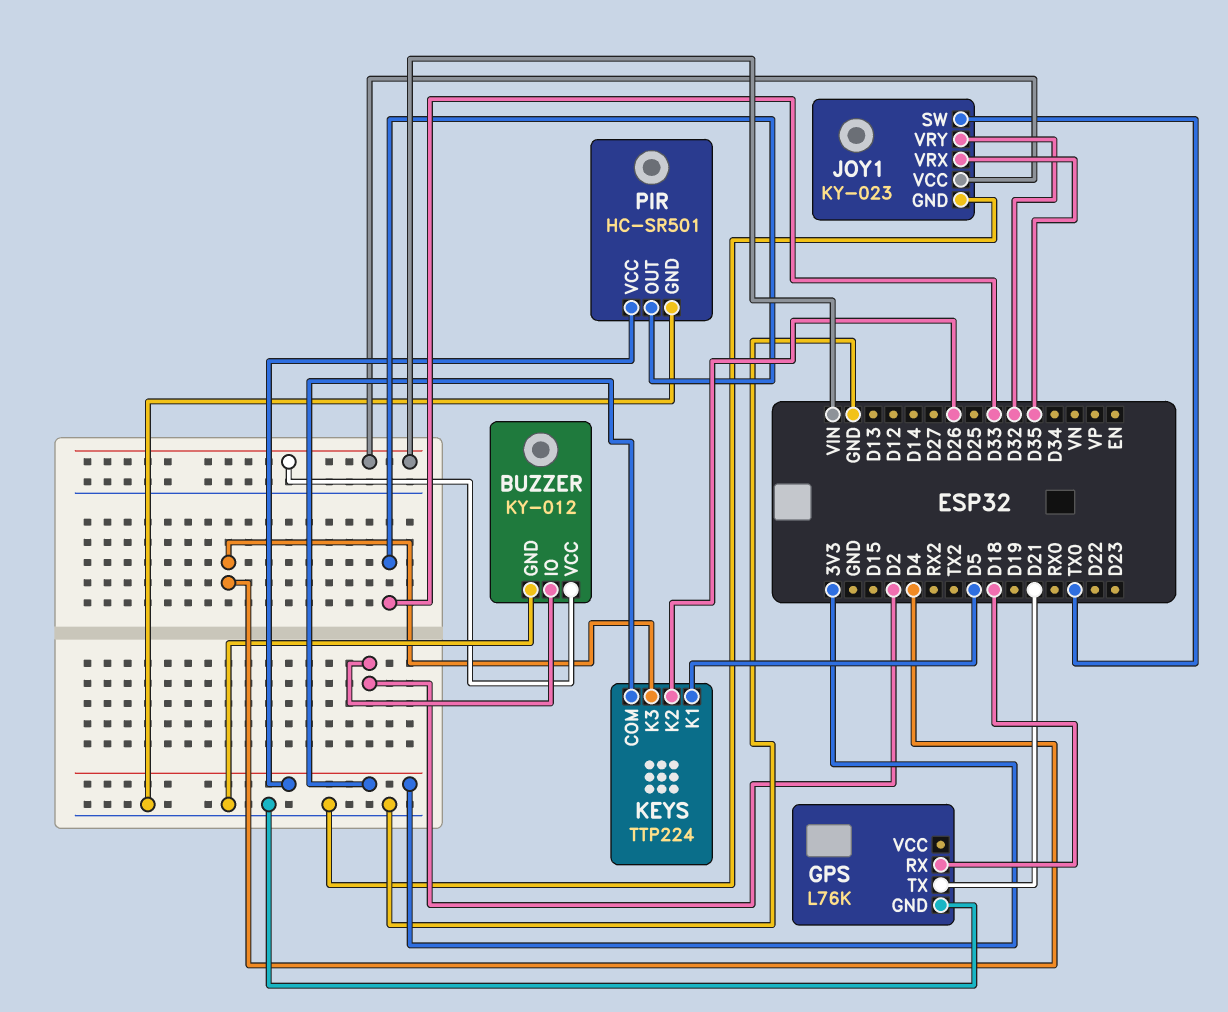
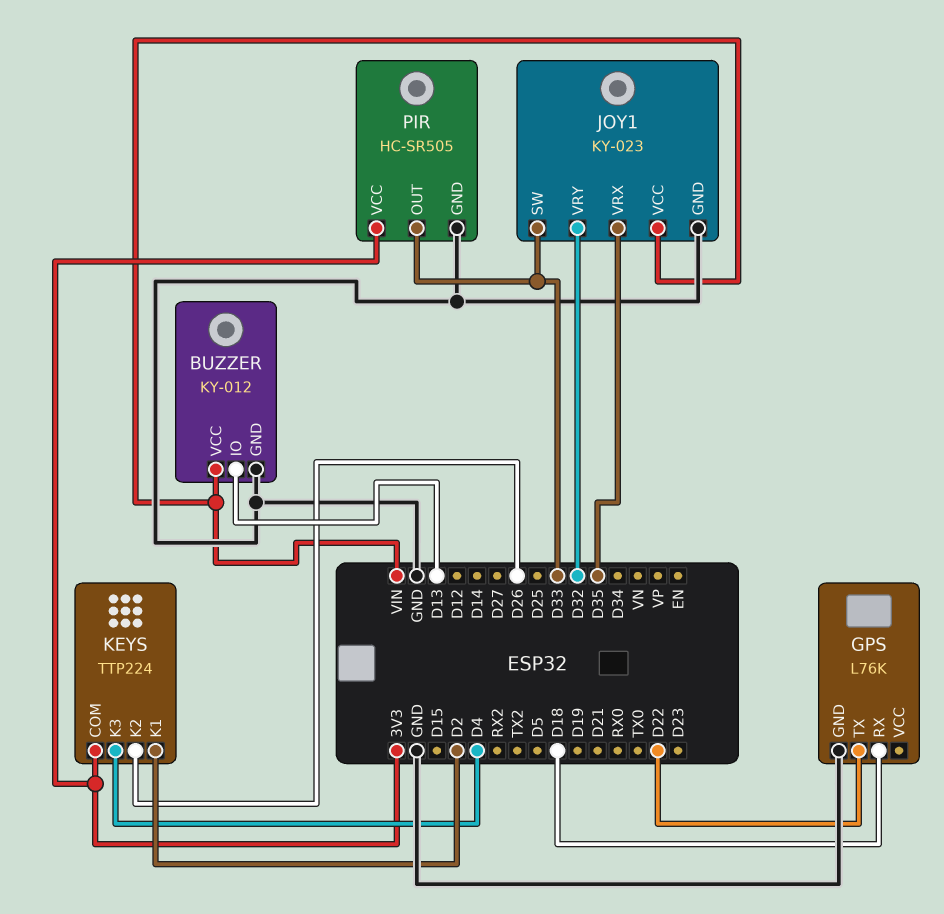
BUZZER pin IO: D2 -> D13
GPS pin TX: D21 -> D22
JOY1 pin SW: TX0 -> D33
KEYS pin K1: D5 -> D2
PIR: HC-SR501 -> HC-SR505

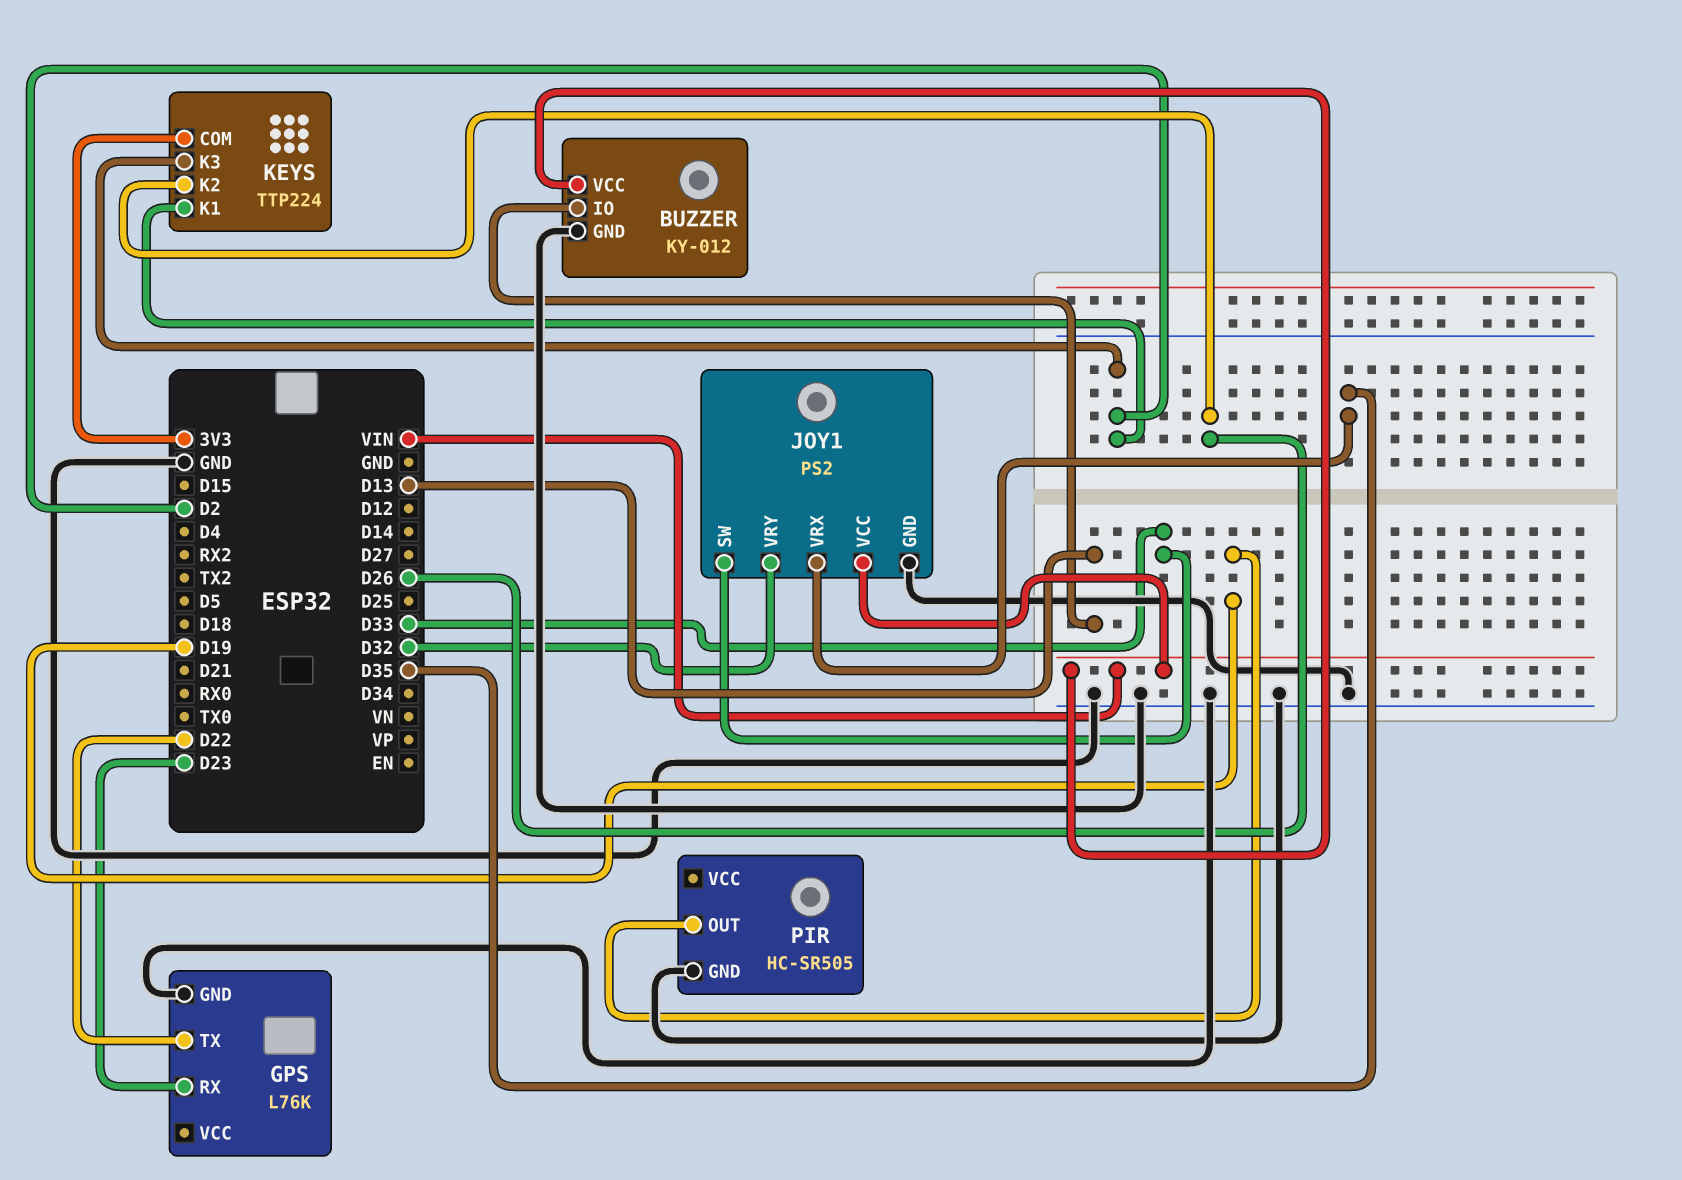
GPS pin RX: D18 -> D23
JOY1: KY-023 -> PS2
KEYS pin K3: D4 -> D2
PIR pin OUT: D33 -> D19
PIR pin VCC: 3V3 -> none

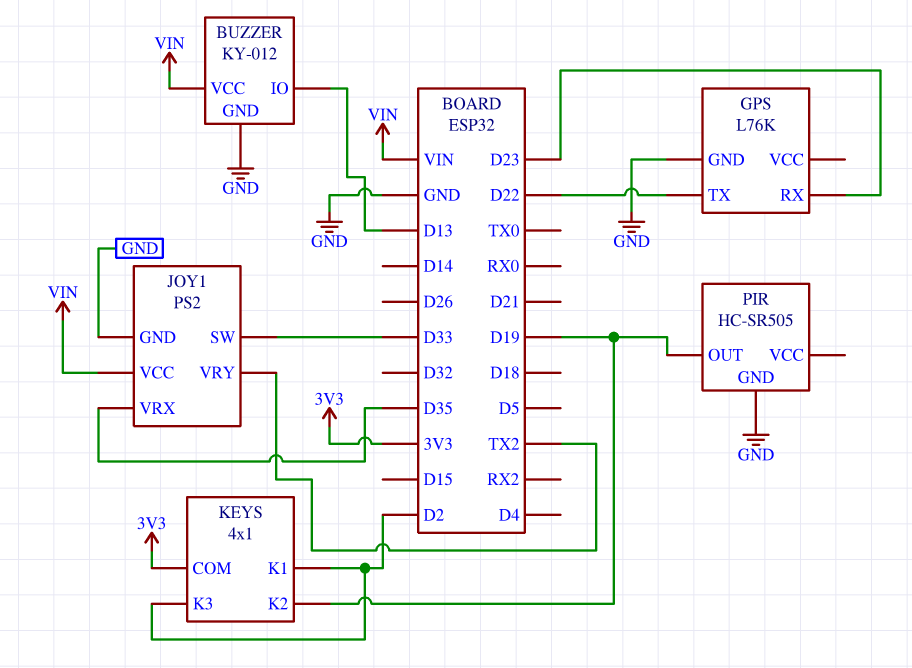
JOY1 pin VRY: D32 -> TX2
KEYS: TTP224 -> 4x1
KEYS pin K2: D26 -> D19

